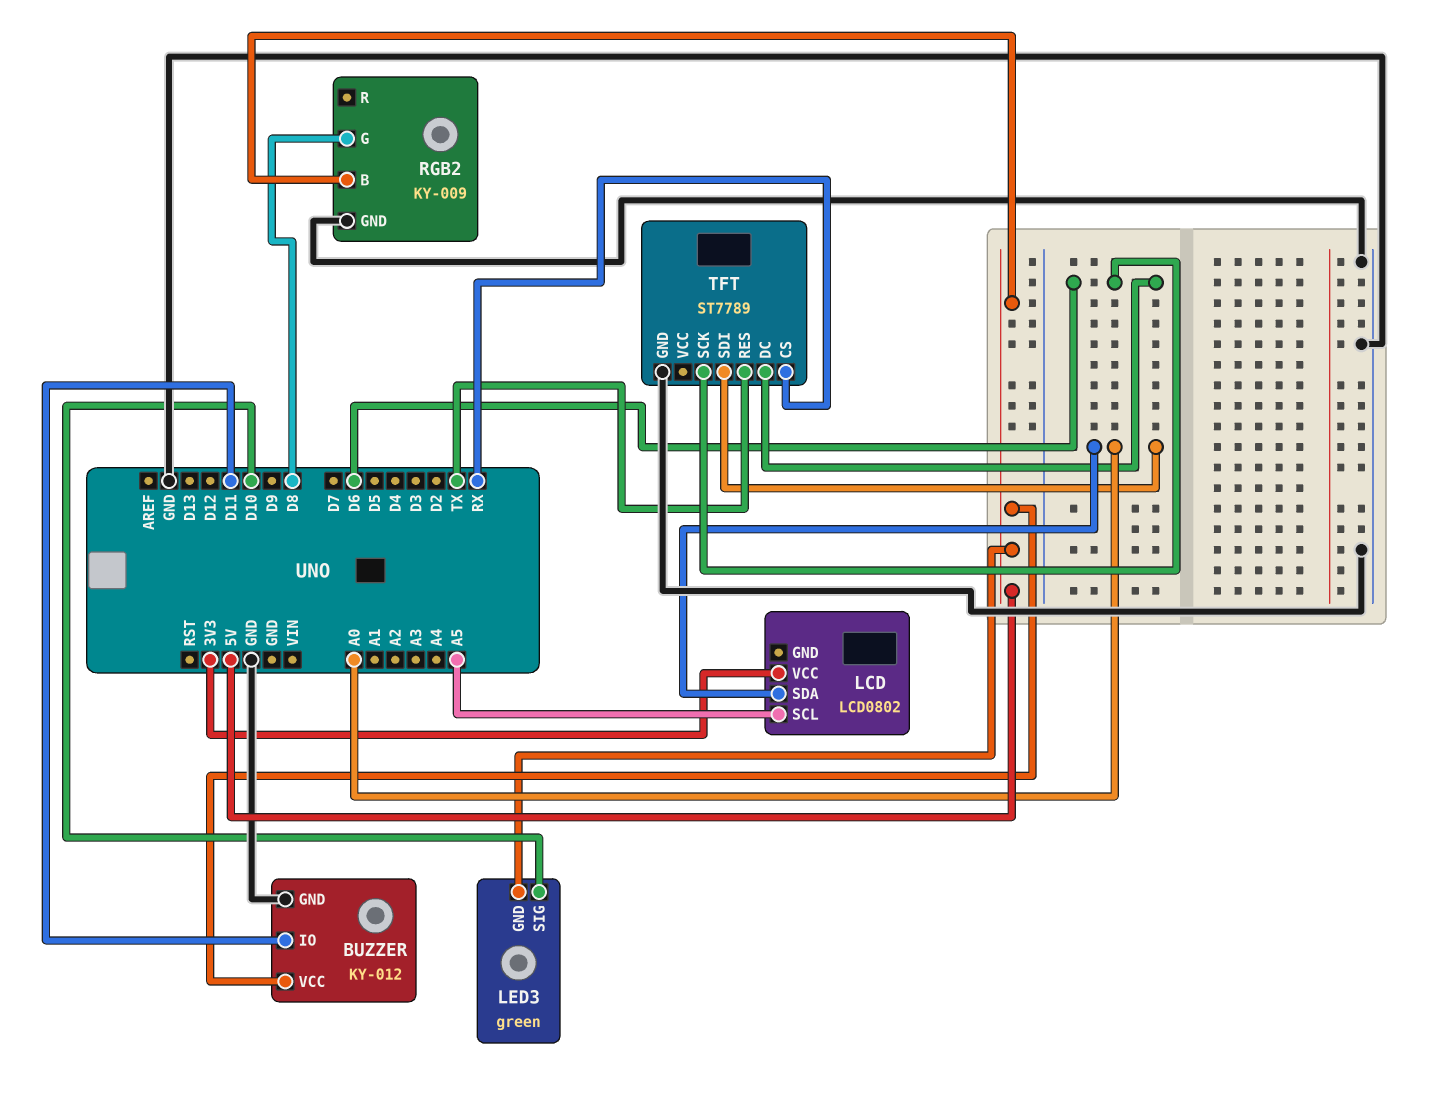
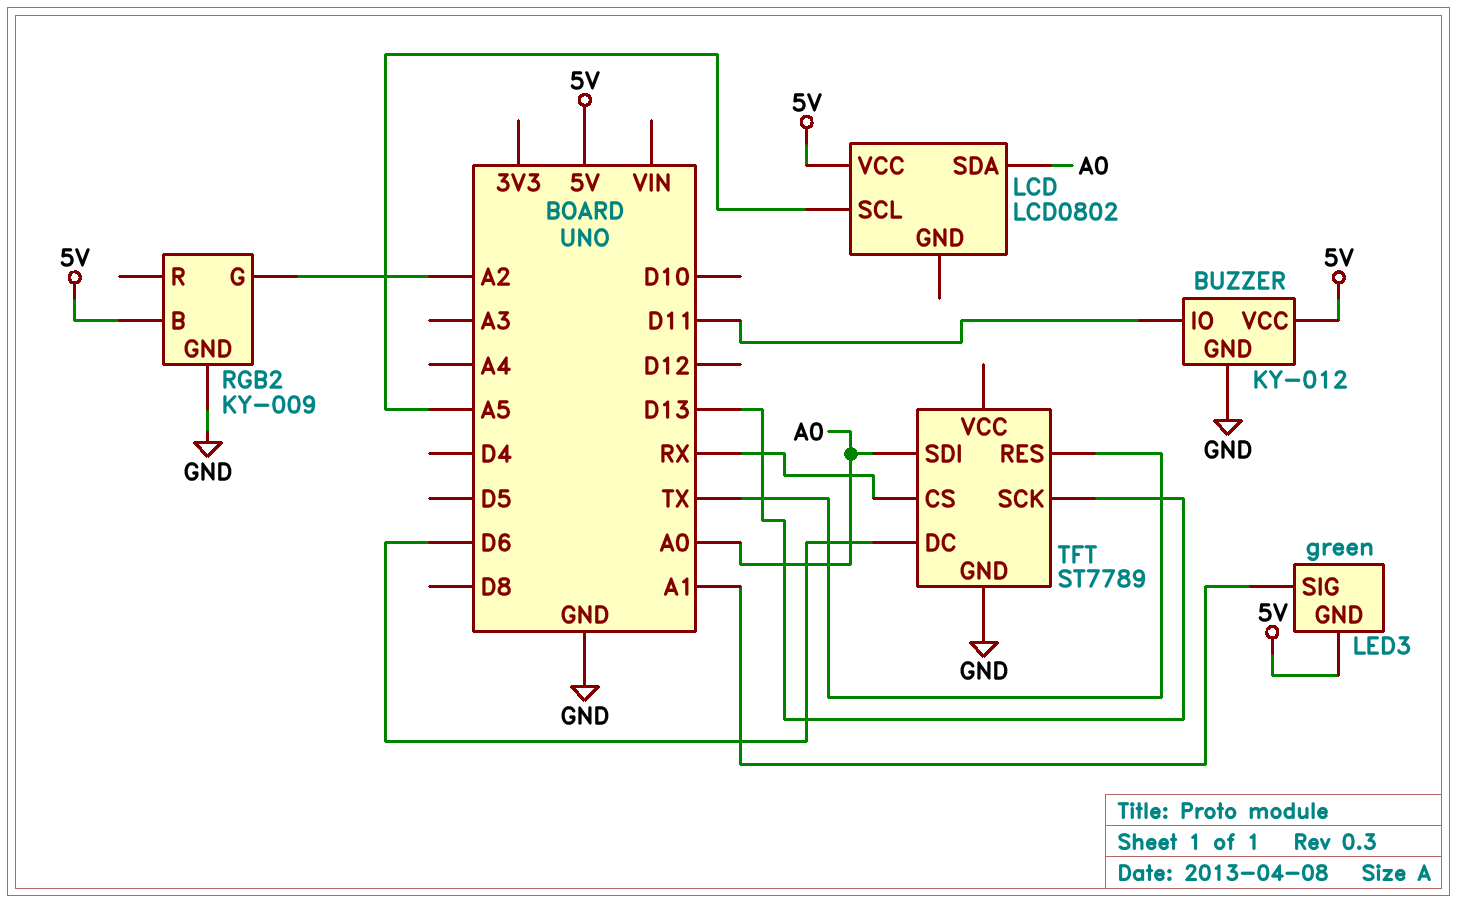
LCD pin VCC: 3V3 -> 5V
LED3 pin SIG: D10 -> A1
RGB2 pin G: D8 -> A2
TFT pin SCK: D6 -> D13

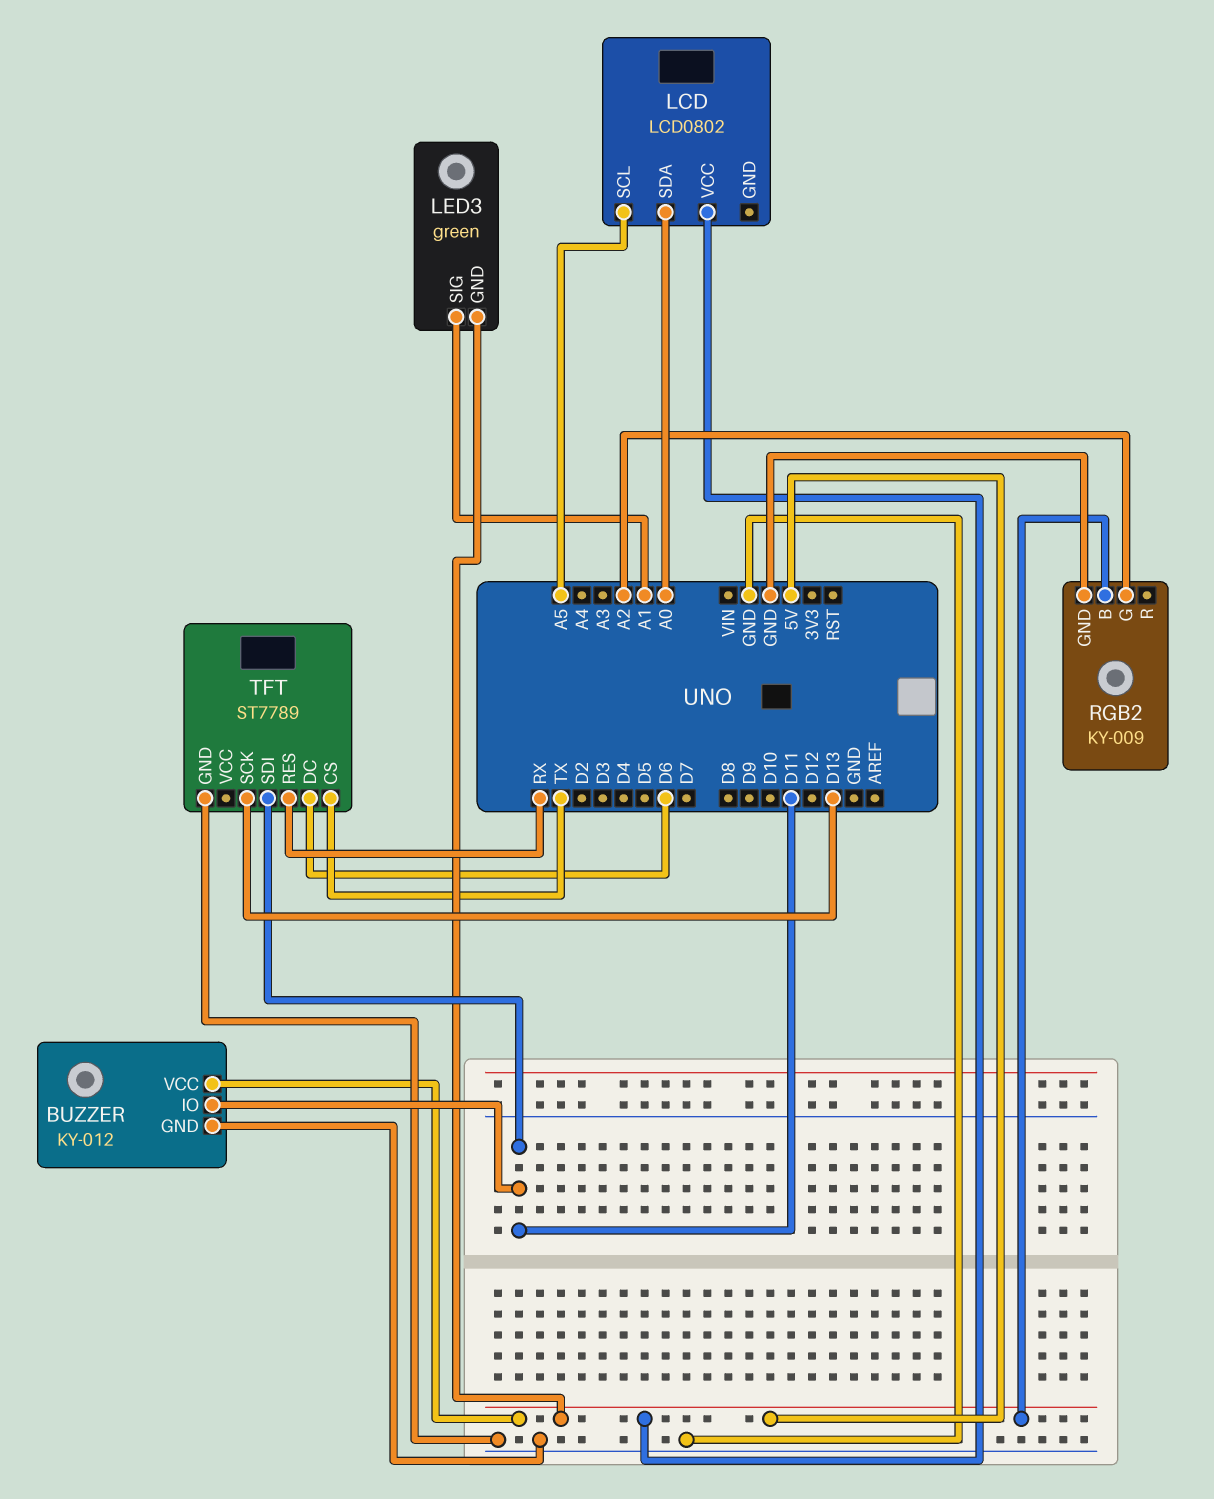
TFT pin CS: RX -> TX
TFT pin RES: TX -> RX
TFT pin SDI: A0 -> D11

